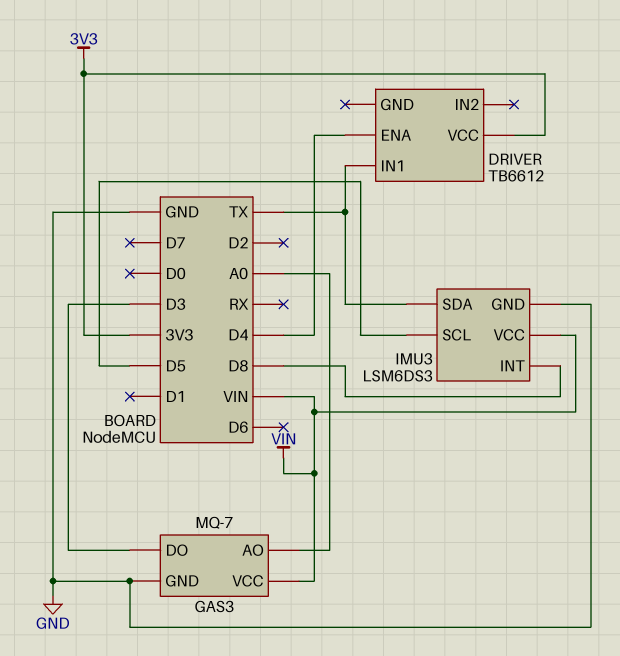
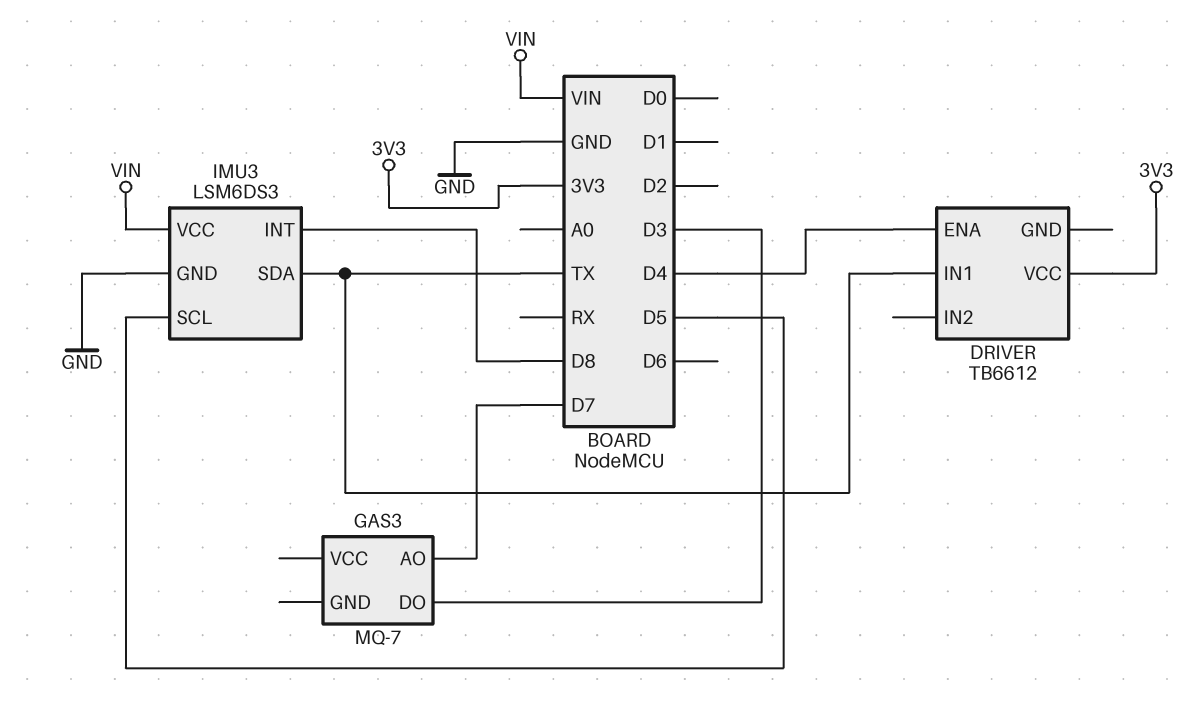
GAS3 pin AO: A0 -> D7
GAS3 pin GND: GND -> none
GAS3 pin VCC: VIN -> none

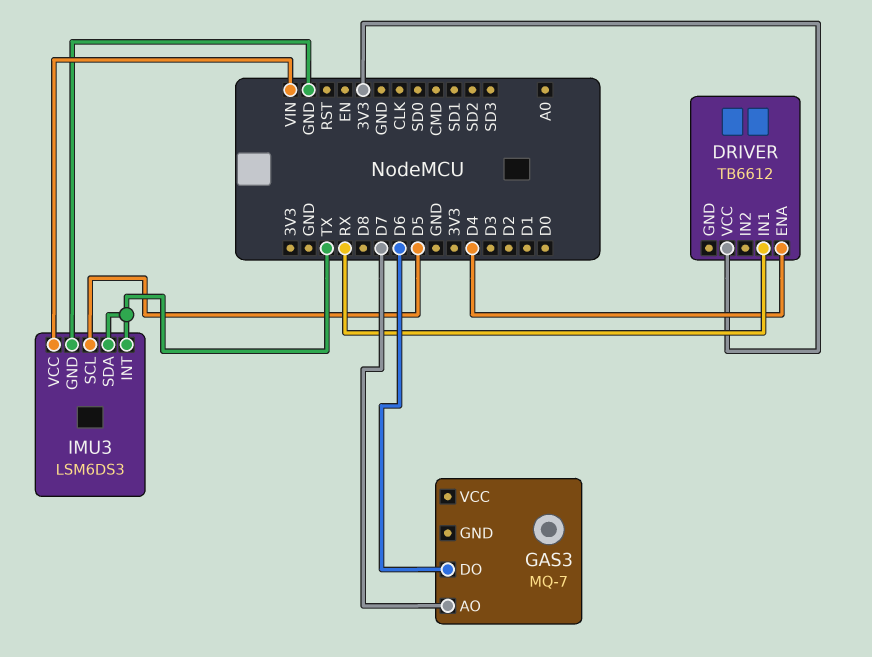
DRIVER pin IN1: TX -> RX
GAS3 pin DO: D3 -> D6
IMU3 pin INT: D8 -> TX

